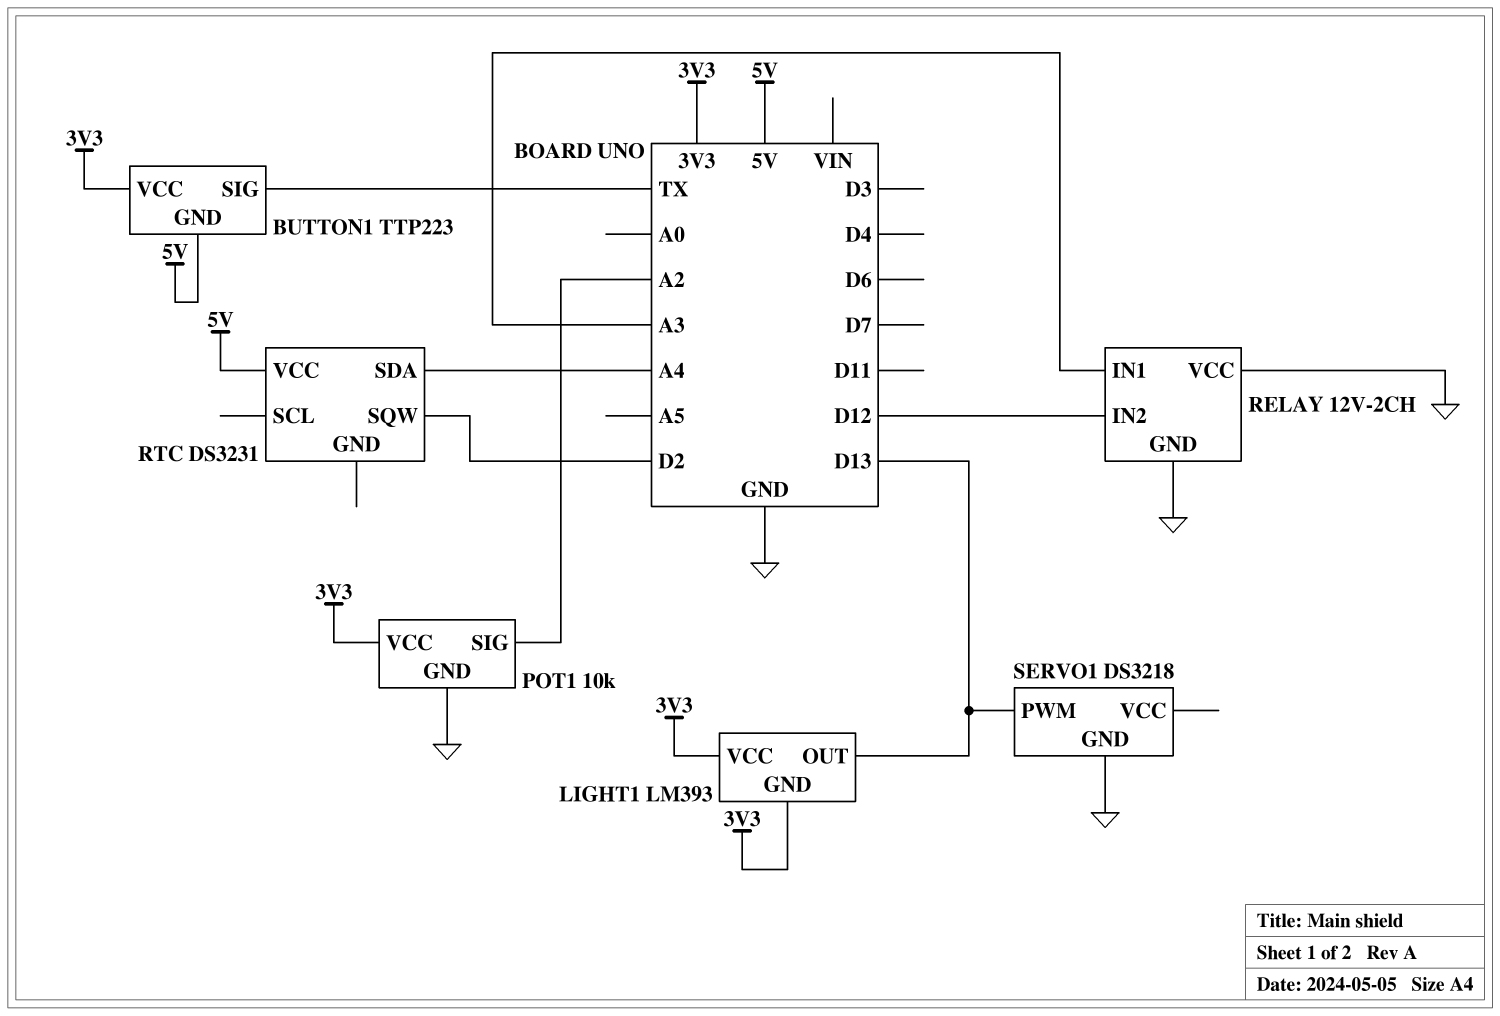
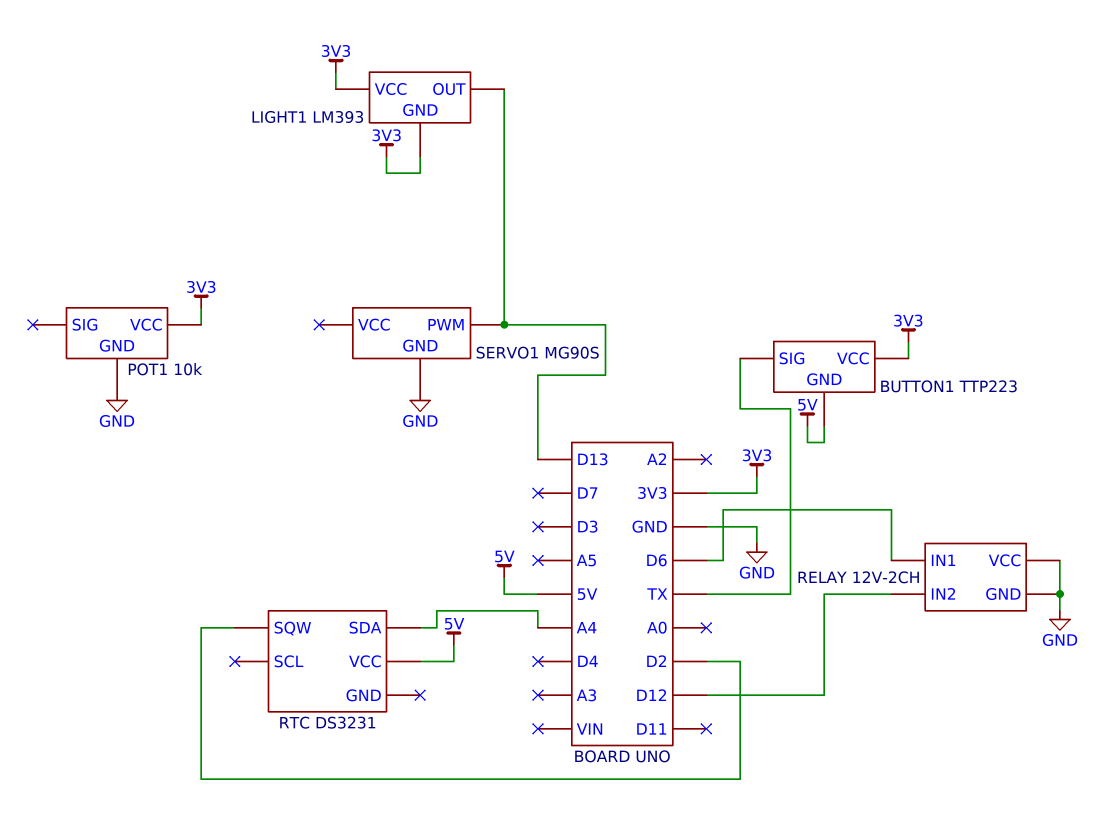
POT1 pin SIG: A2 -> none
RELAY pin IN1: A3 -> D6
SERVO1: DS3218 -> MG90S

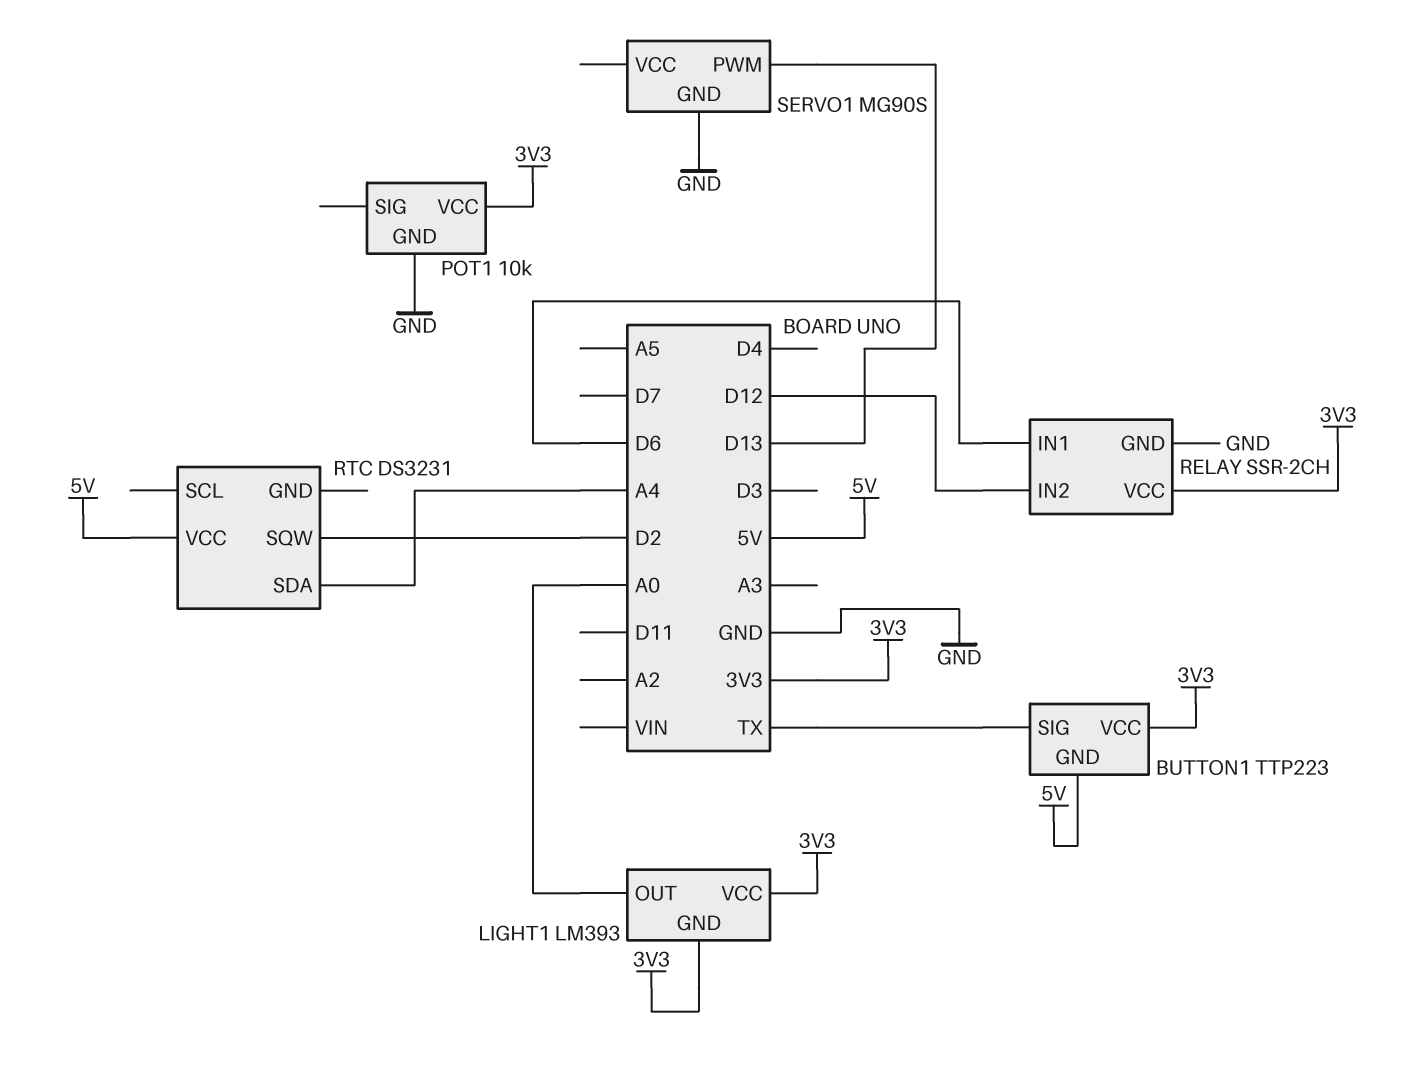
LIGHT1 pin OUT: D13 -> A0
RELAY: 12V-2CH -> SSR-2CH
RELAY pin VCC: GND -> 3V3

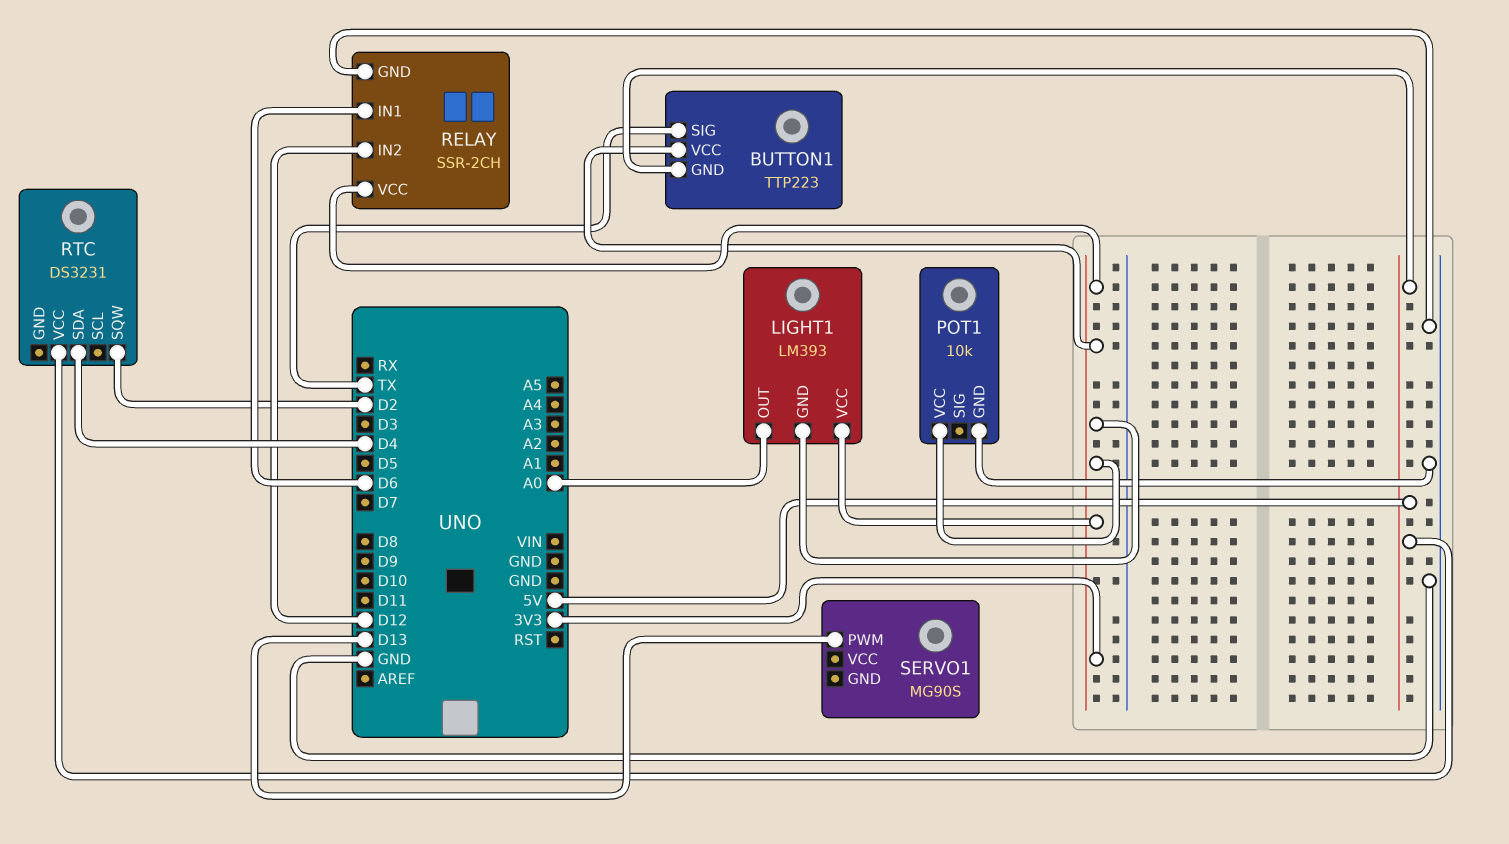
RTC pin SDA: A4 -> D4
SERVO1 pin GND: GND -> none

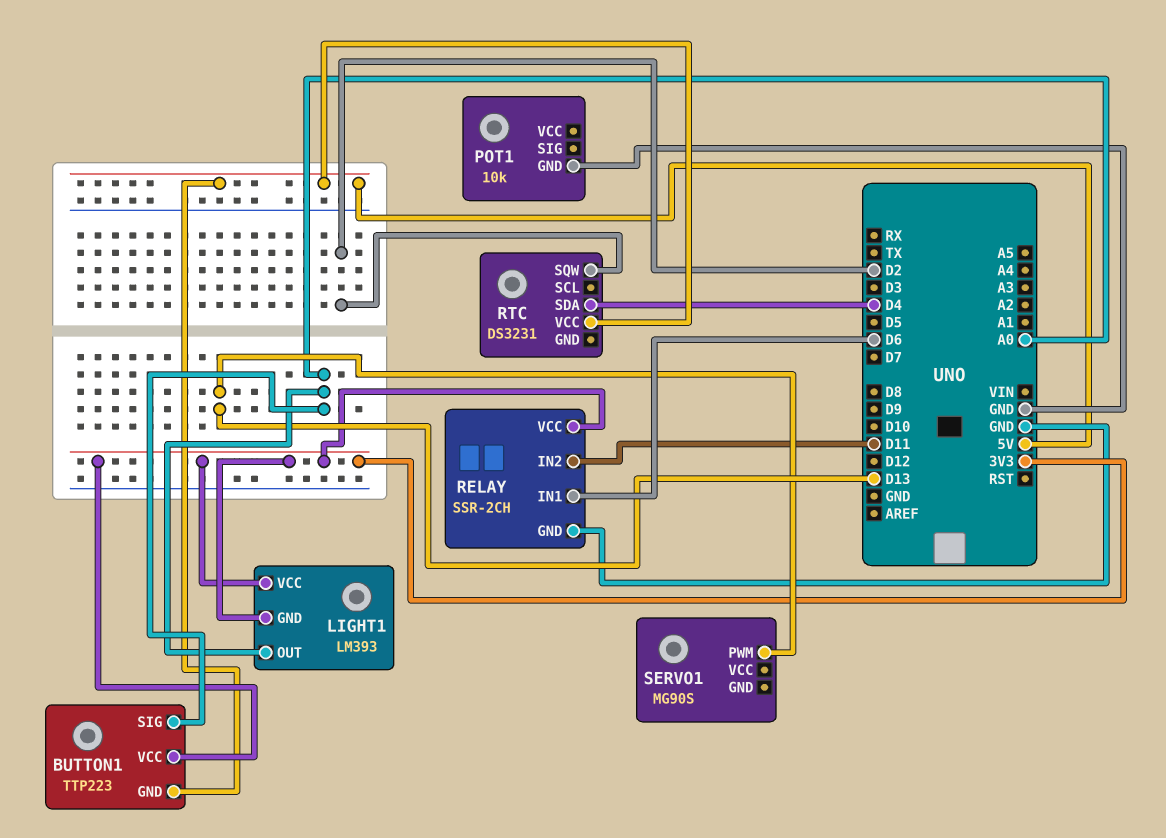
BUTTON1 pin SIG: TX -> A0
POT1 pin VCC: 3V3 -> none
RELAY pin IN2: D12 -> D11

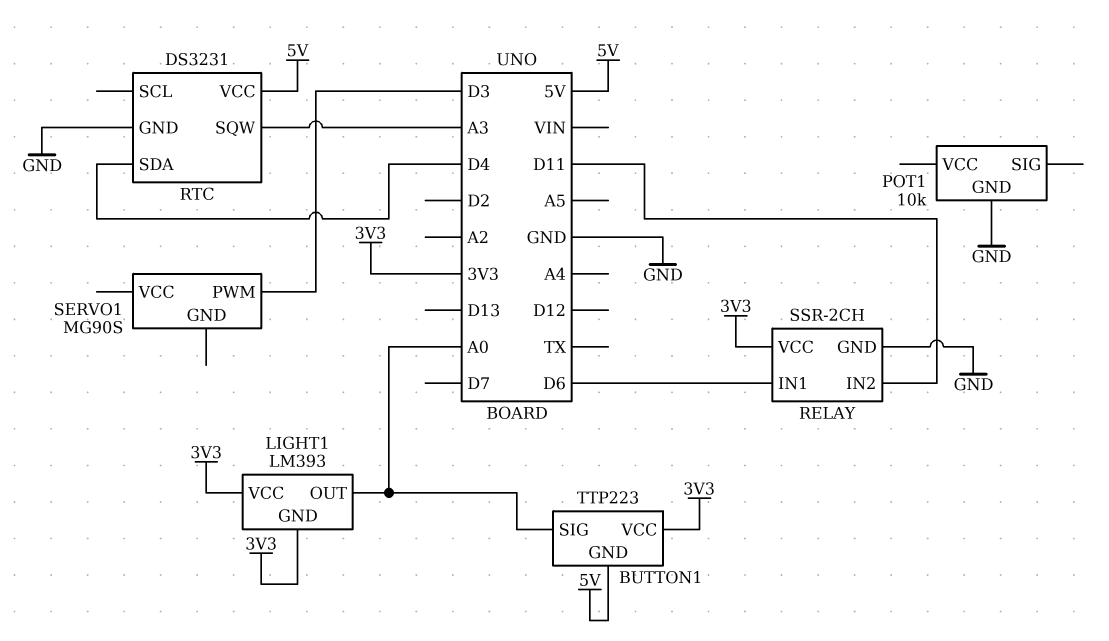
RTC pin GND: none -> GND
RTC pin SQW: D2 -> A3
SERVO1 pin PWM: D13 -> D3

